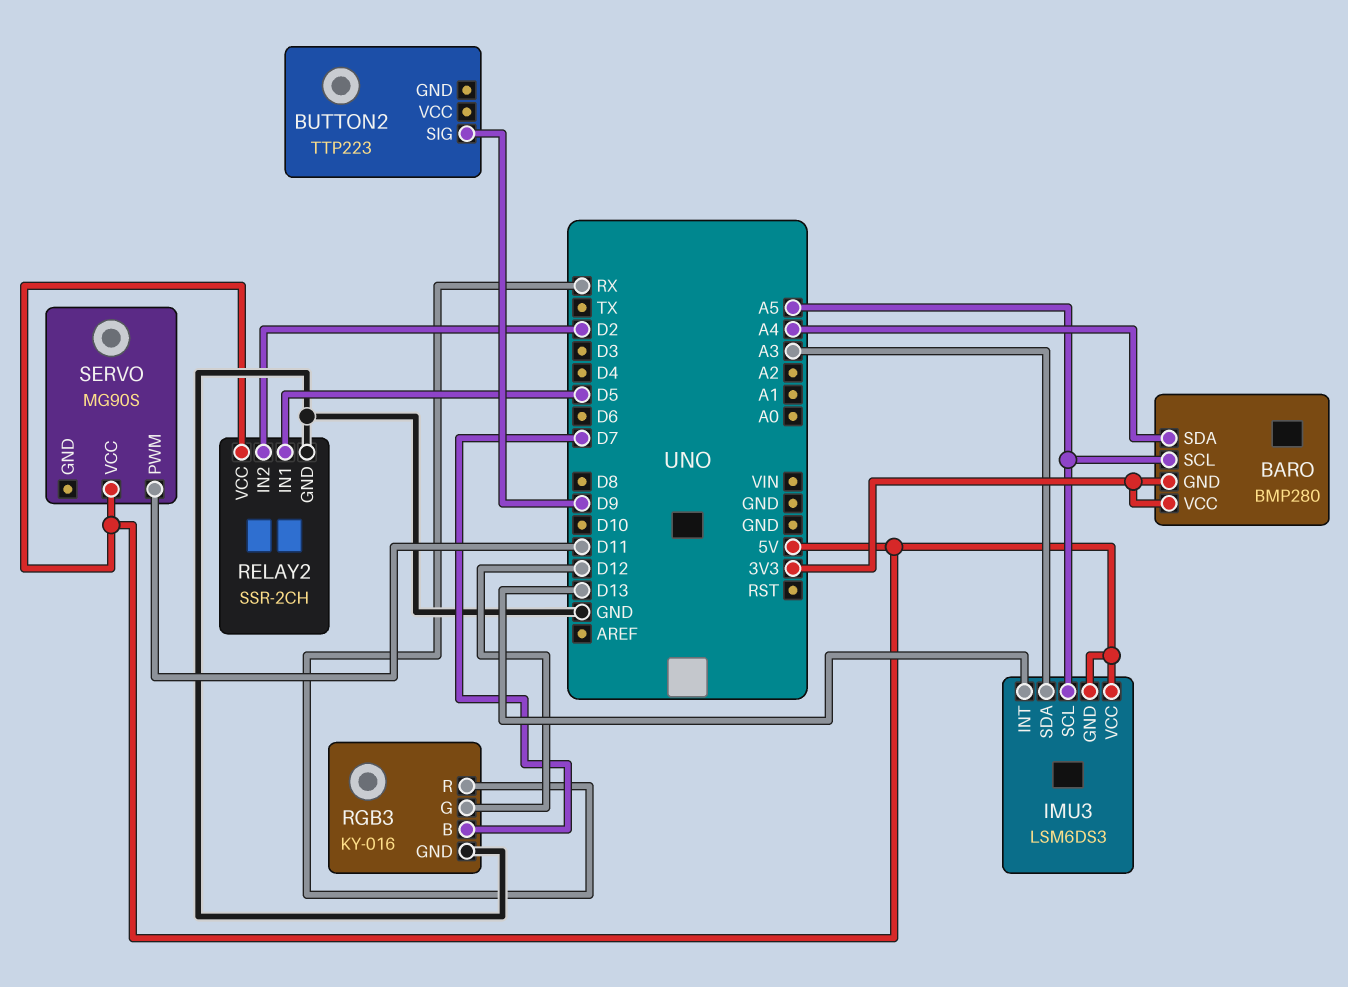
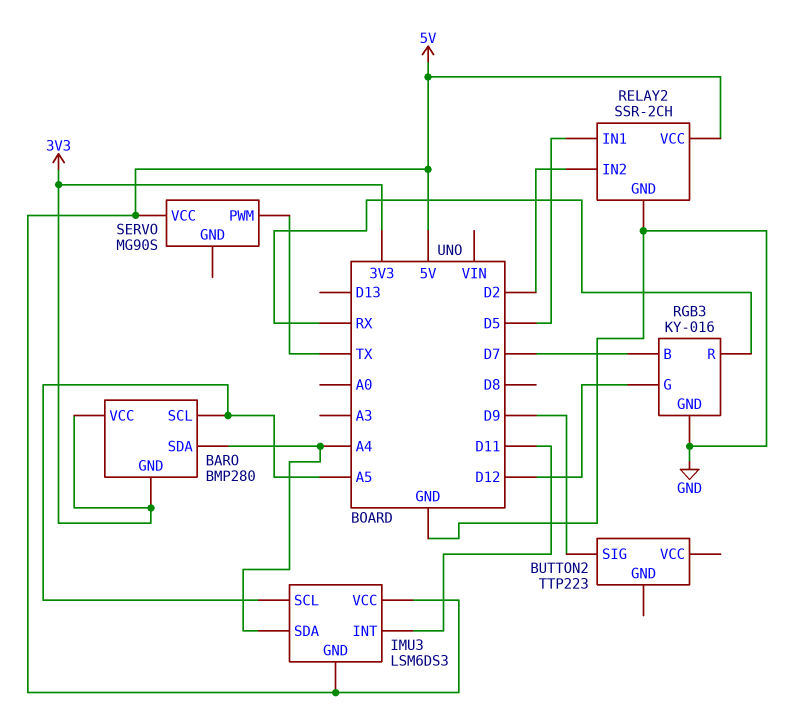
IMU3 pin INT: D13 -> D11
IMU3 pin SDA: A3 -> A4
SERVO pin PWM: D11 -> TX

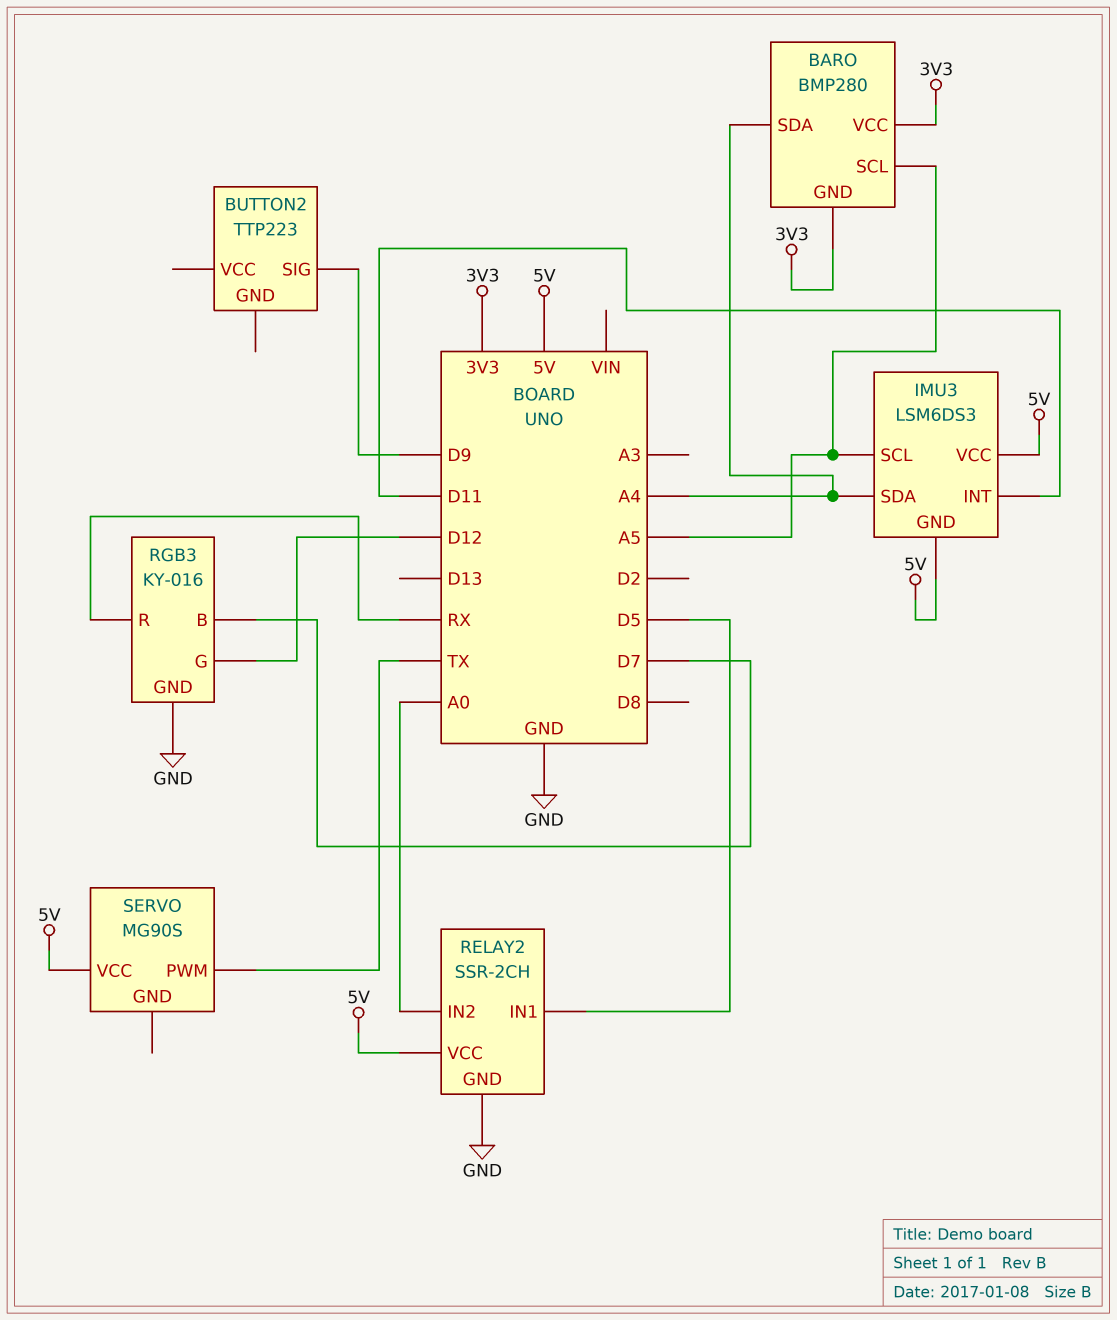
RELAY2 pin IN2: D2 -> A0

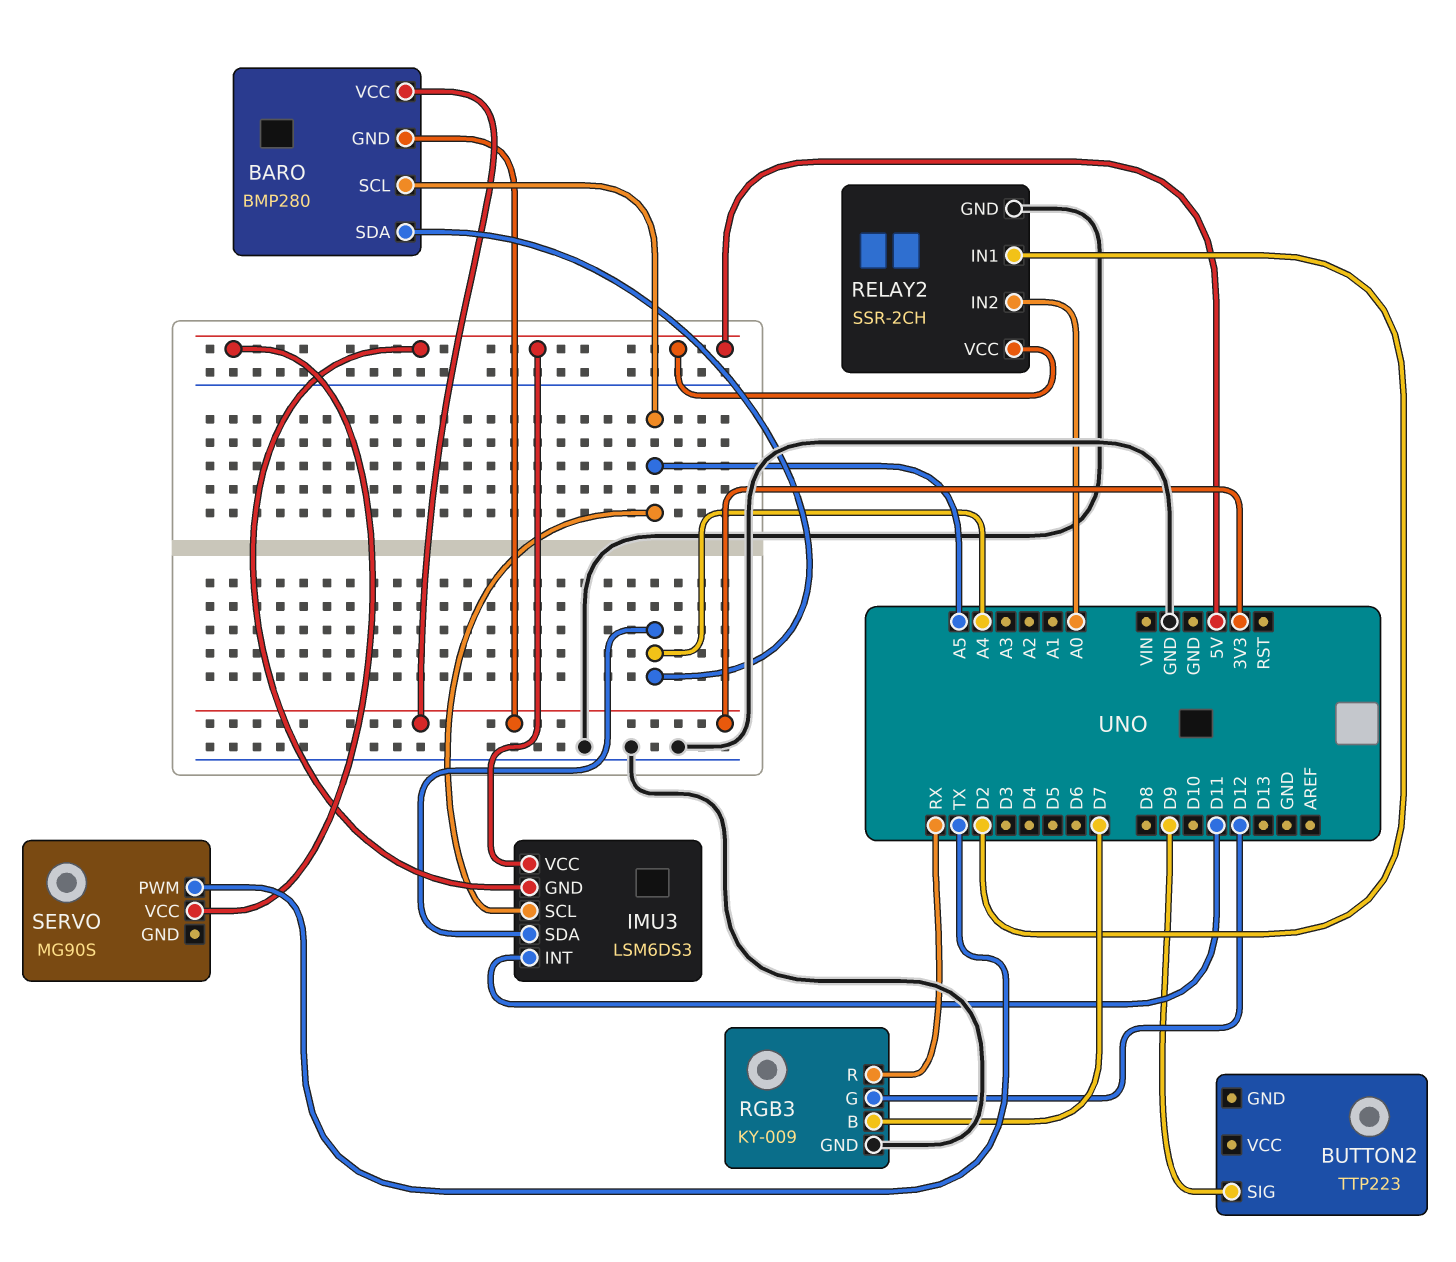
RELAY2 pin IN1: D5 -> D2
RGB3: KY-016 -> KY-009

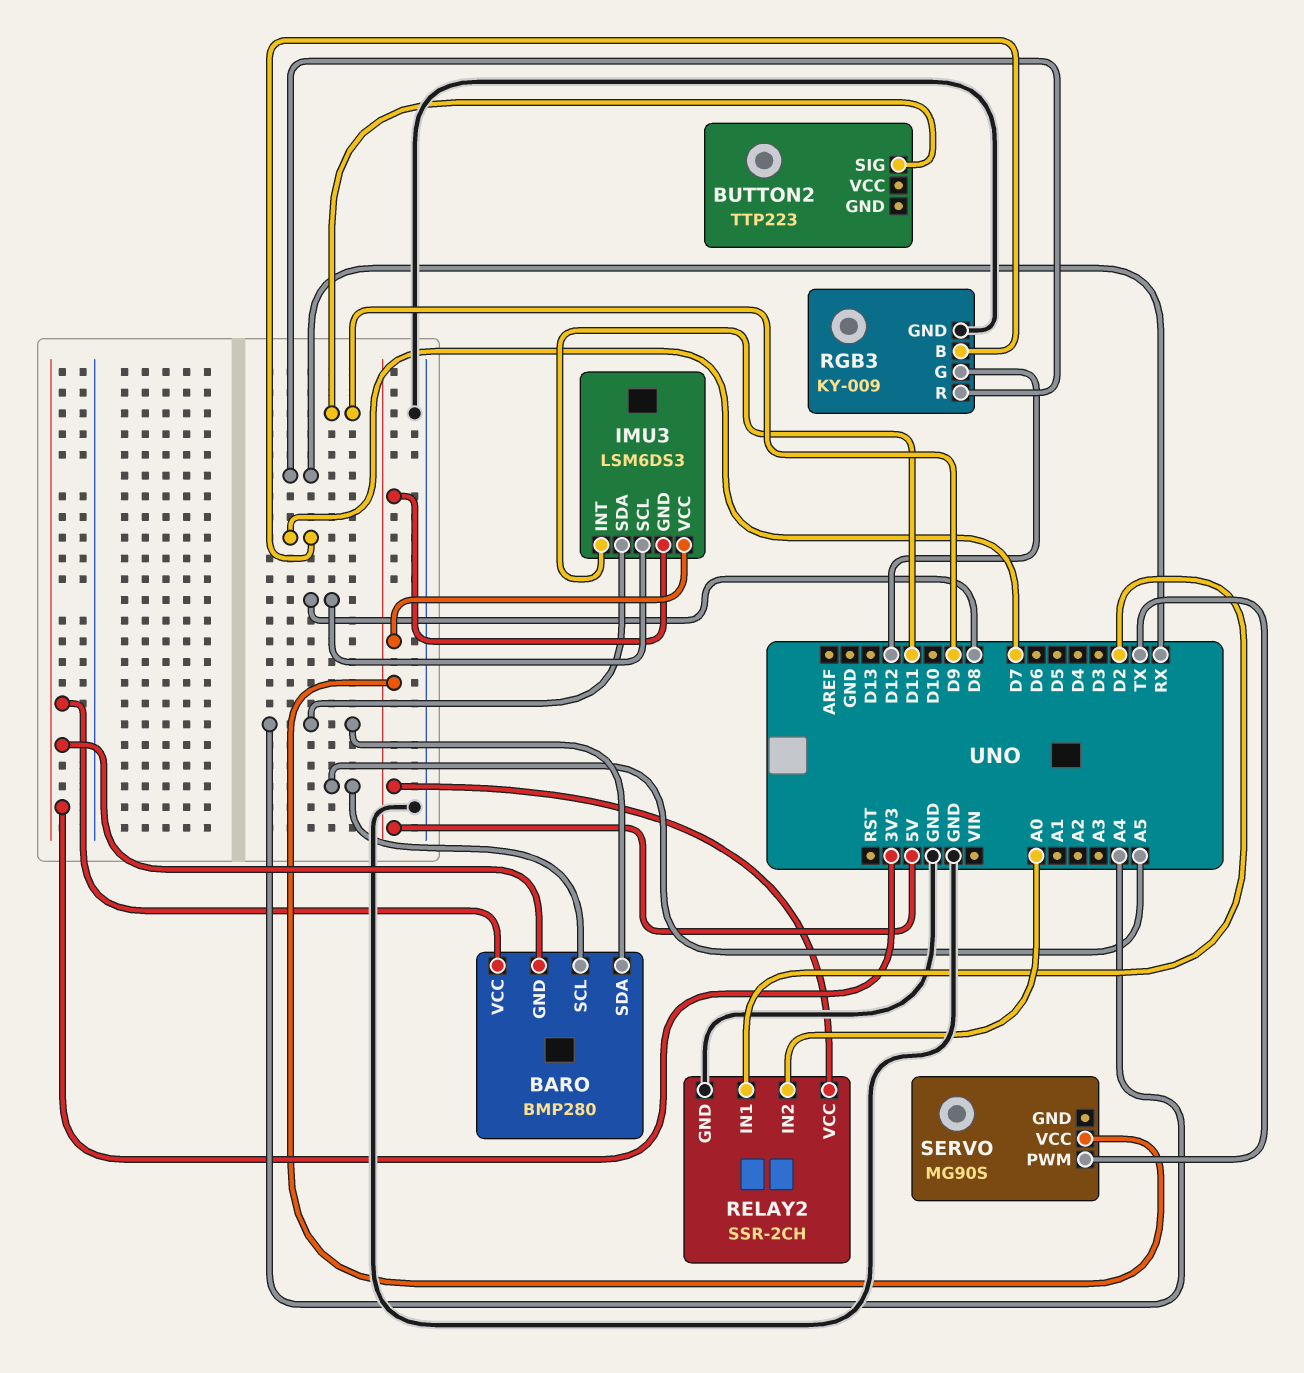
IMU3 pin SCL: A5 -> D8

